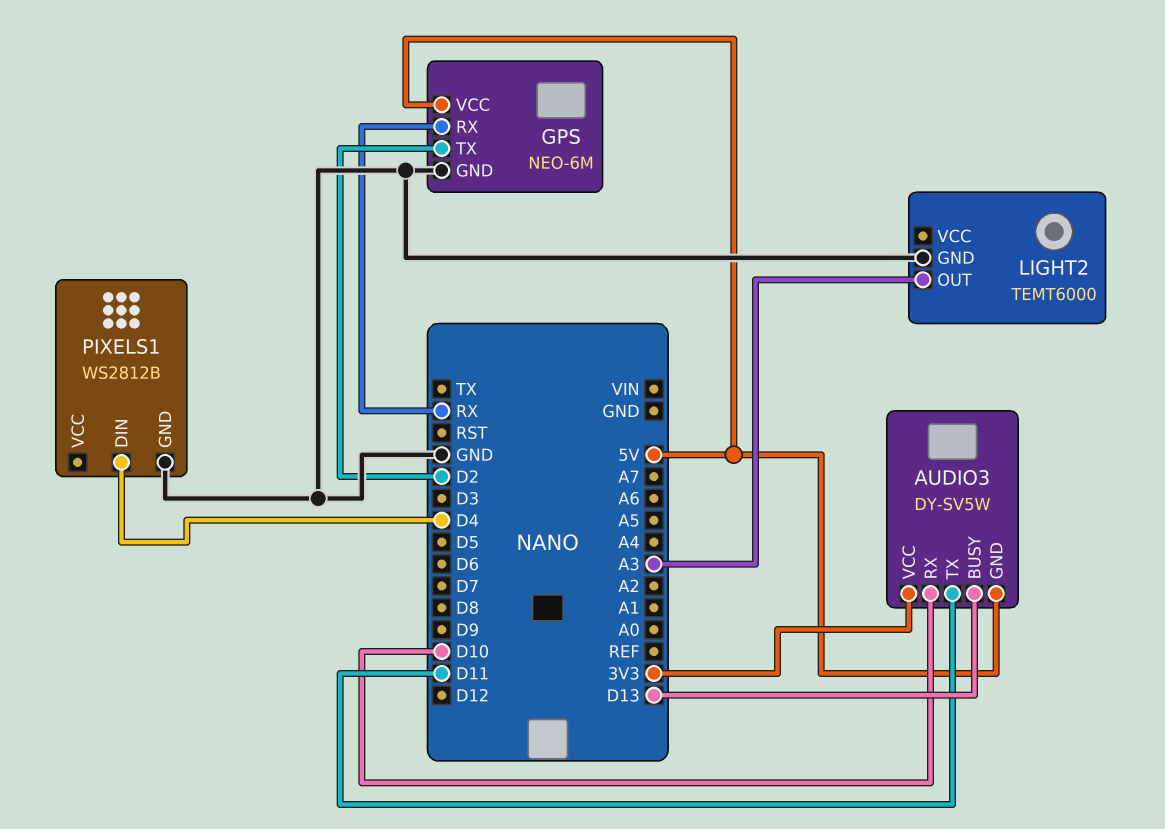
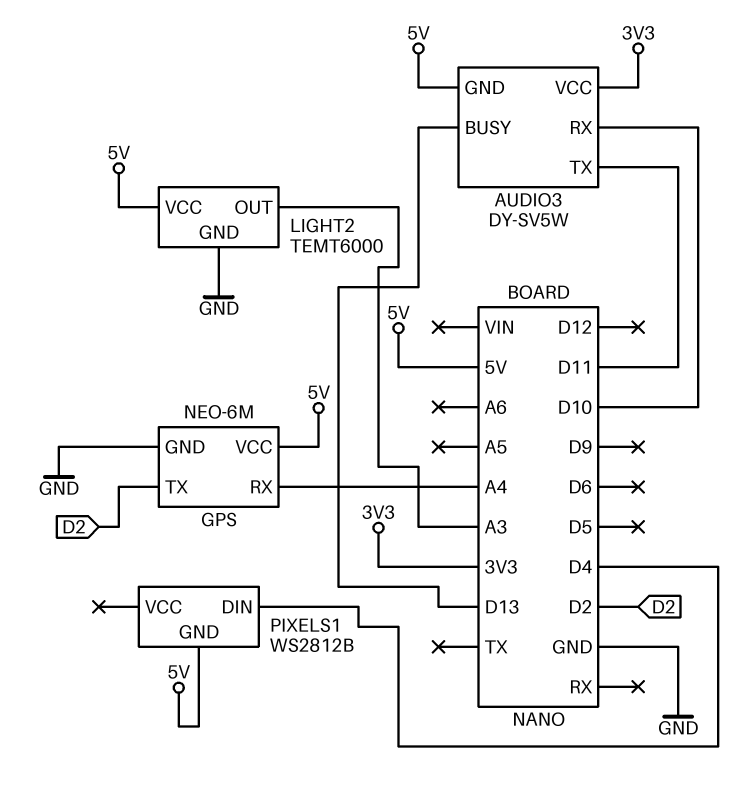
GPS pin RX: RX -> A4
LIGHT2 pin VCC: none -> 5V
PIXELS1 pin GND: GND -> 5V

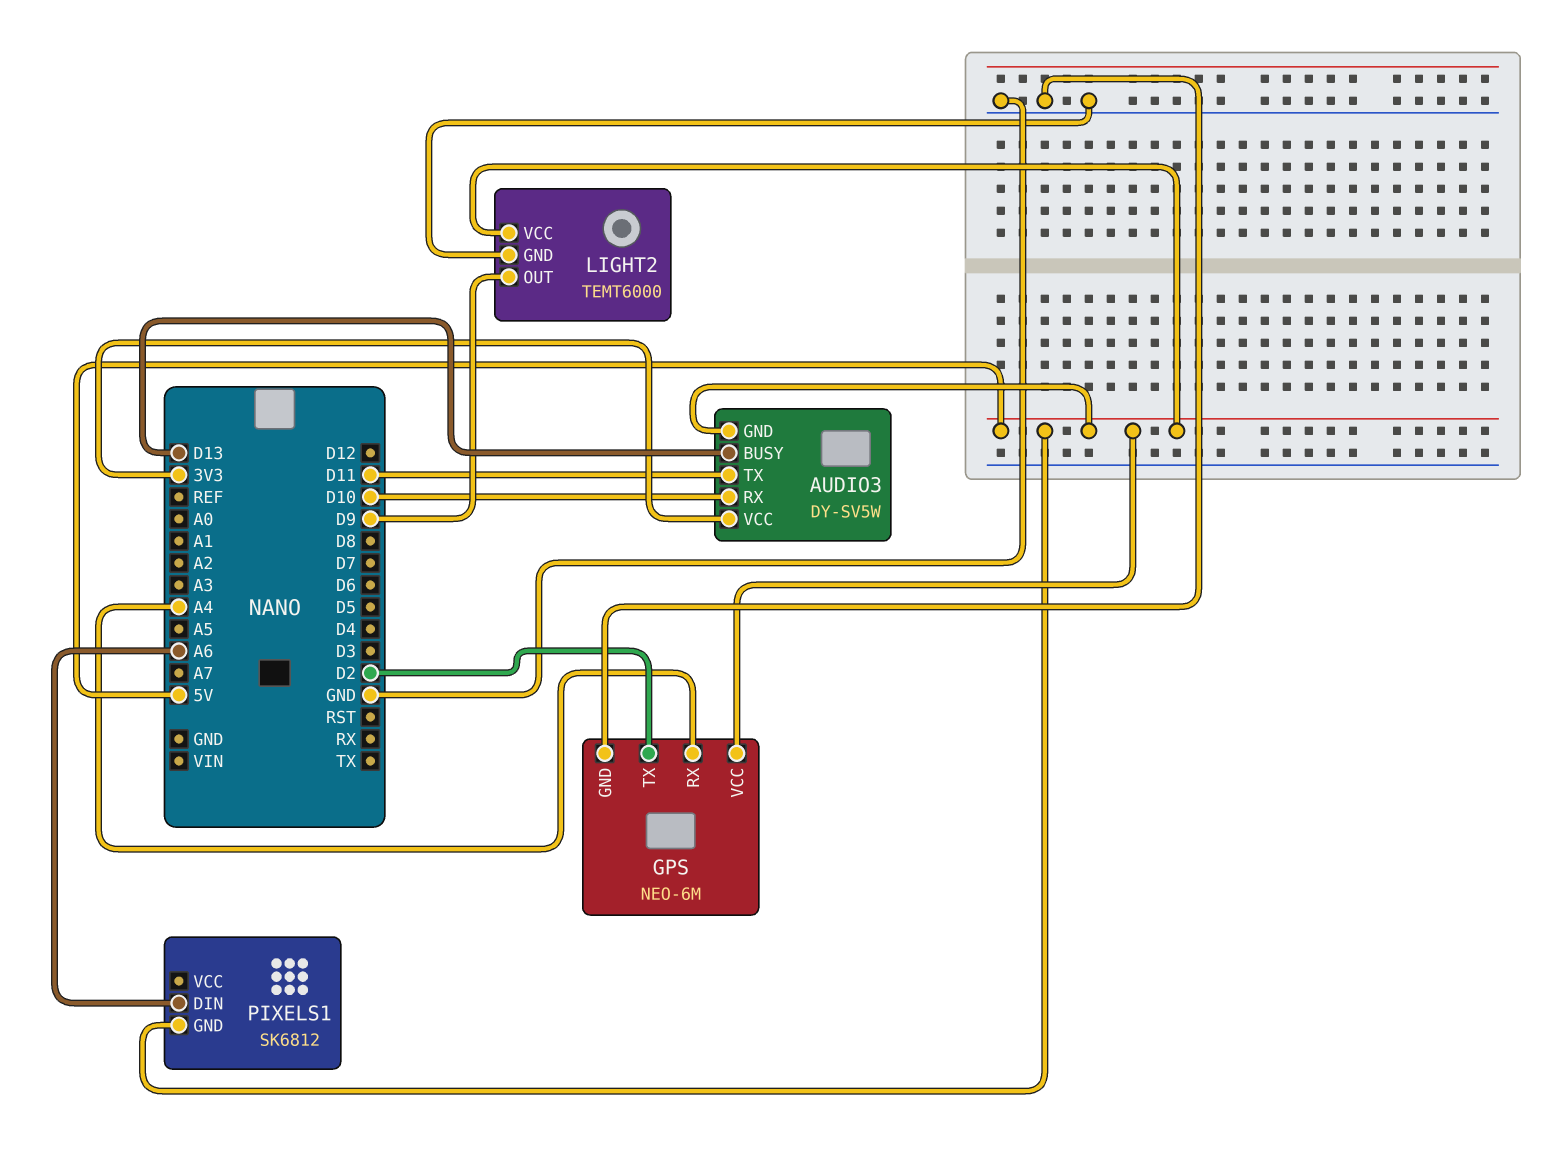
LIGHT2 pin OUT: A3 -> D9
PIXELS1: WS2812B -> SK6812
PIXELS1 pin DIN: D4 -> A6

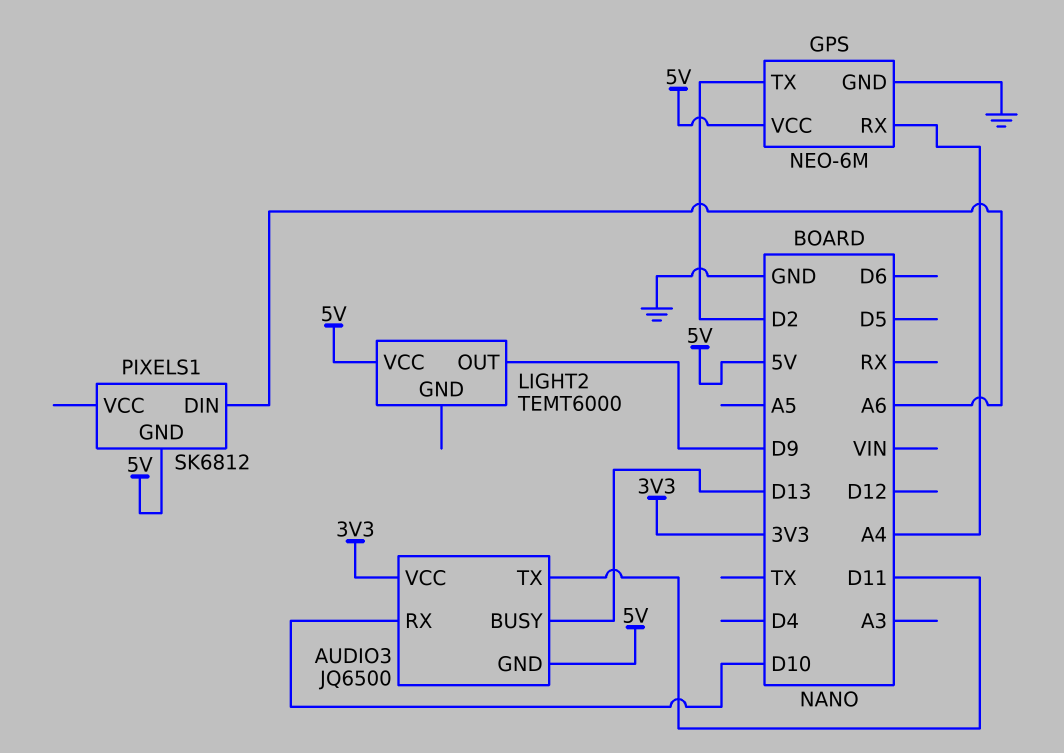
AUDIO3: DY-SV5W -> JQ6500
LIGHT2 pin GND: GND -> none

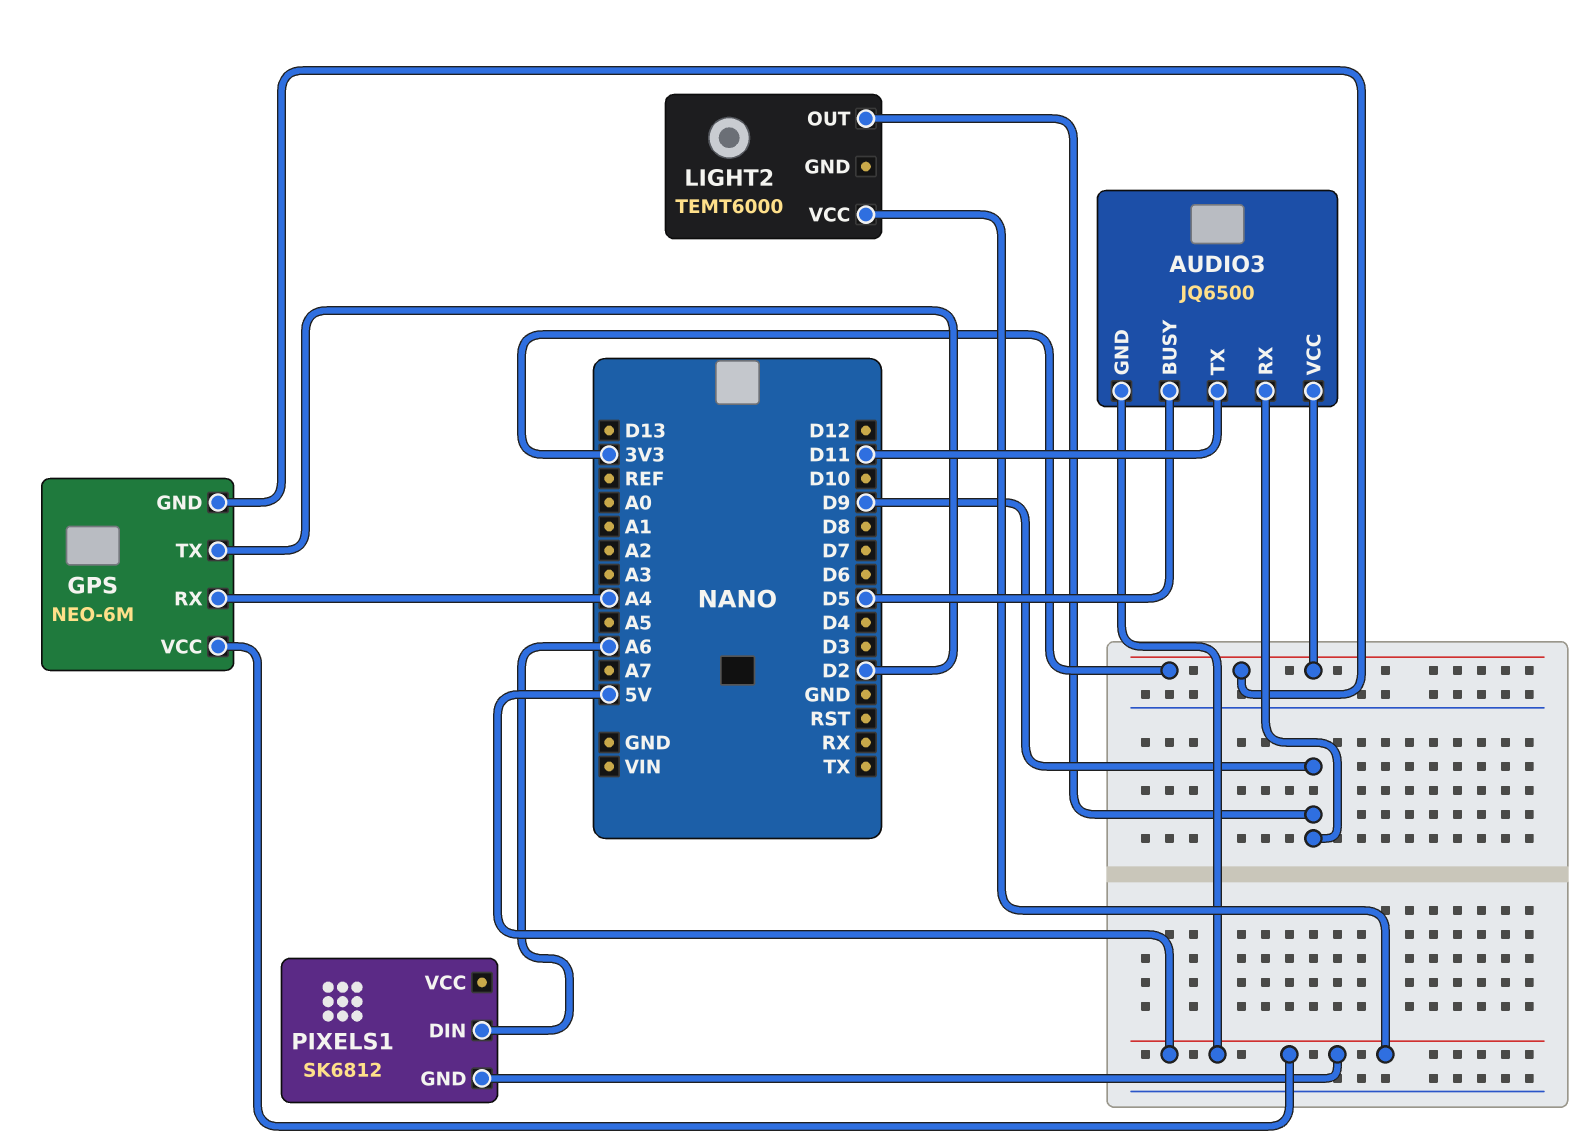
AUDIO3 pin BUSY: D13 -> D5
AUDIO3 pin RX: D10 -> D9
GPS pin GND: GND -> 3V3

